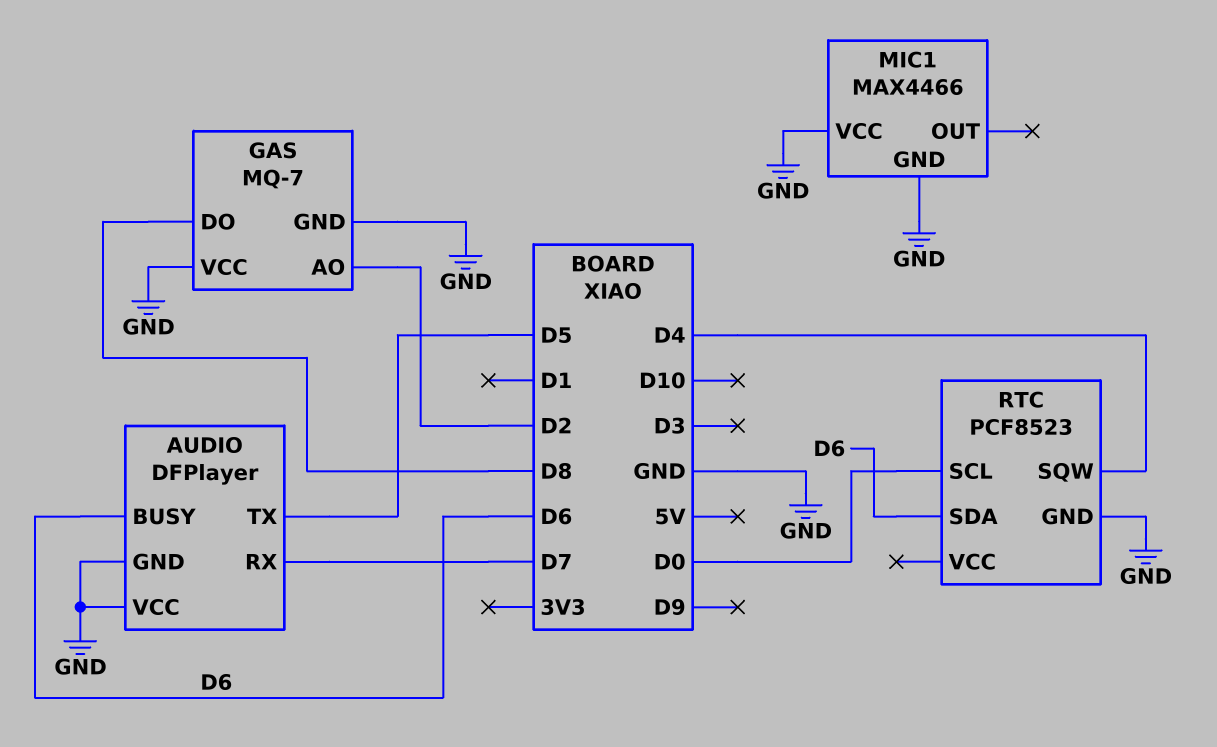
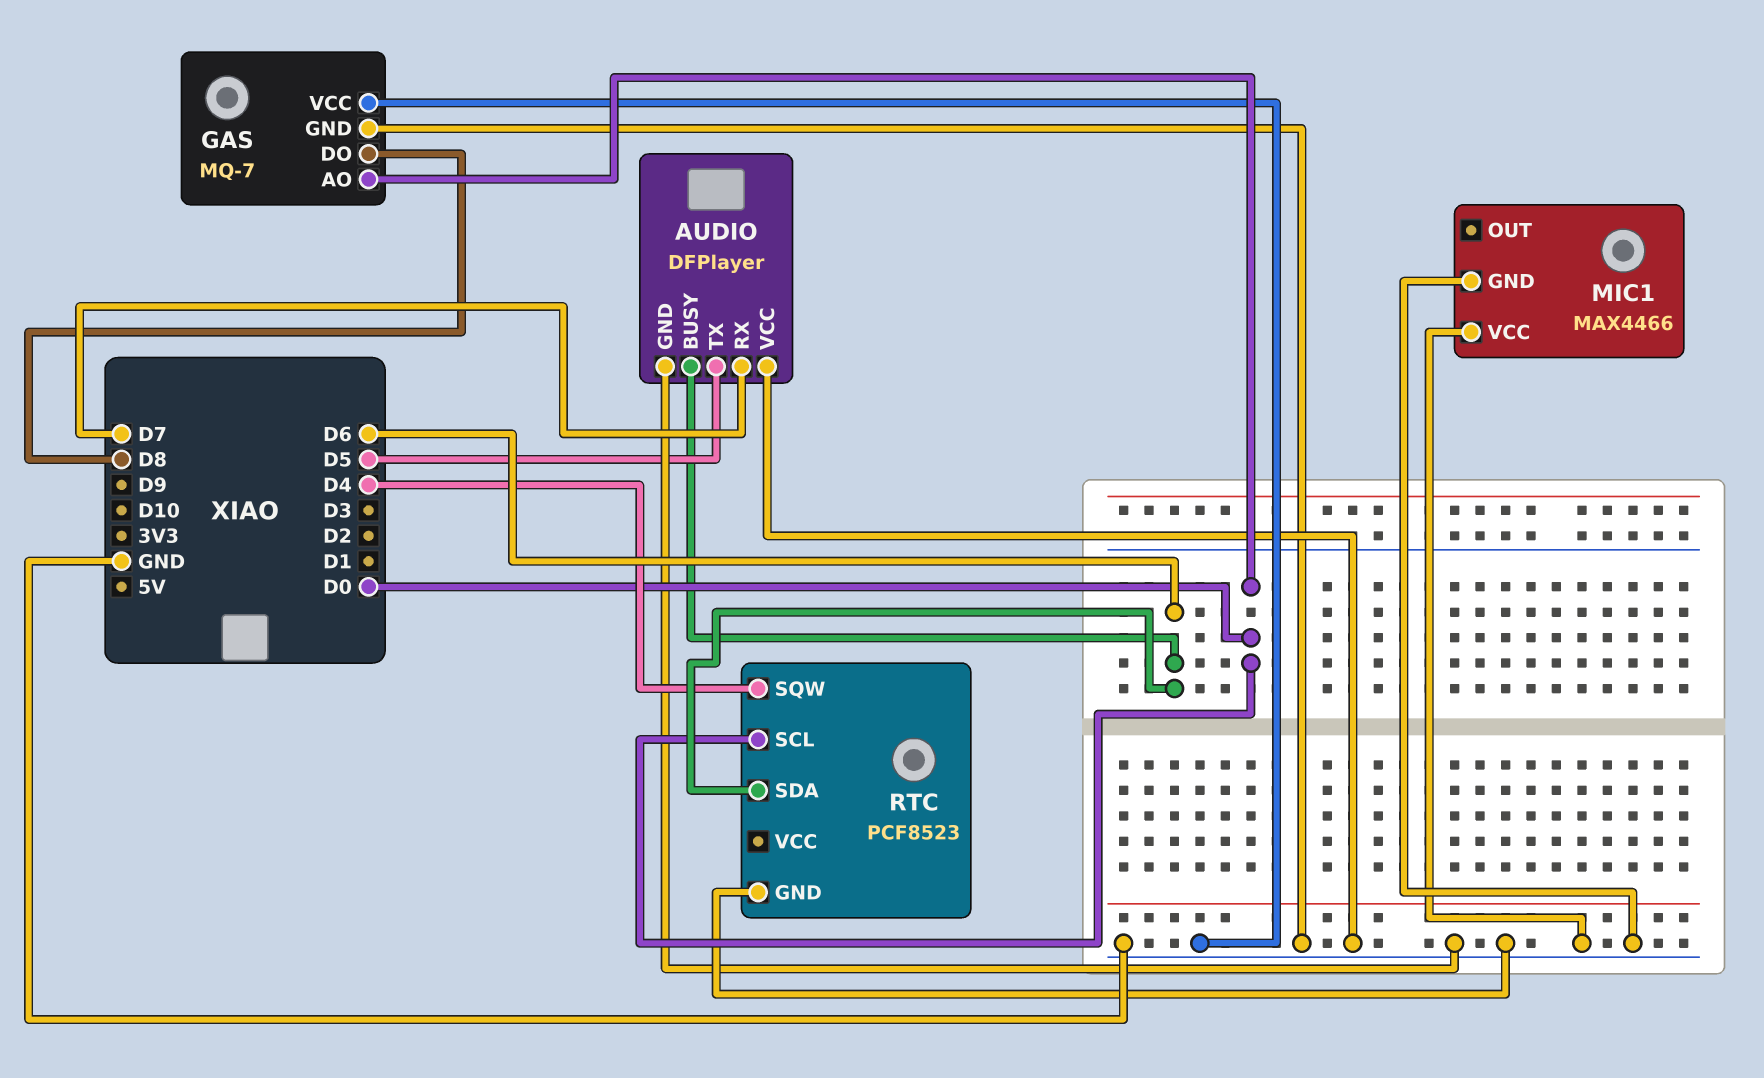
GAS pin AO: D2 -> D0

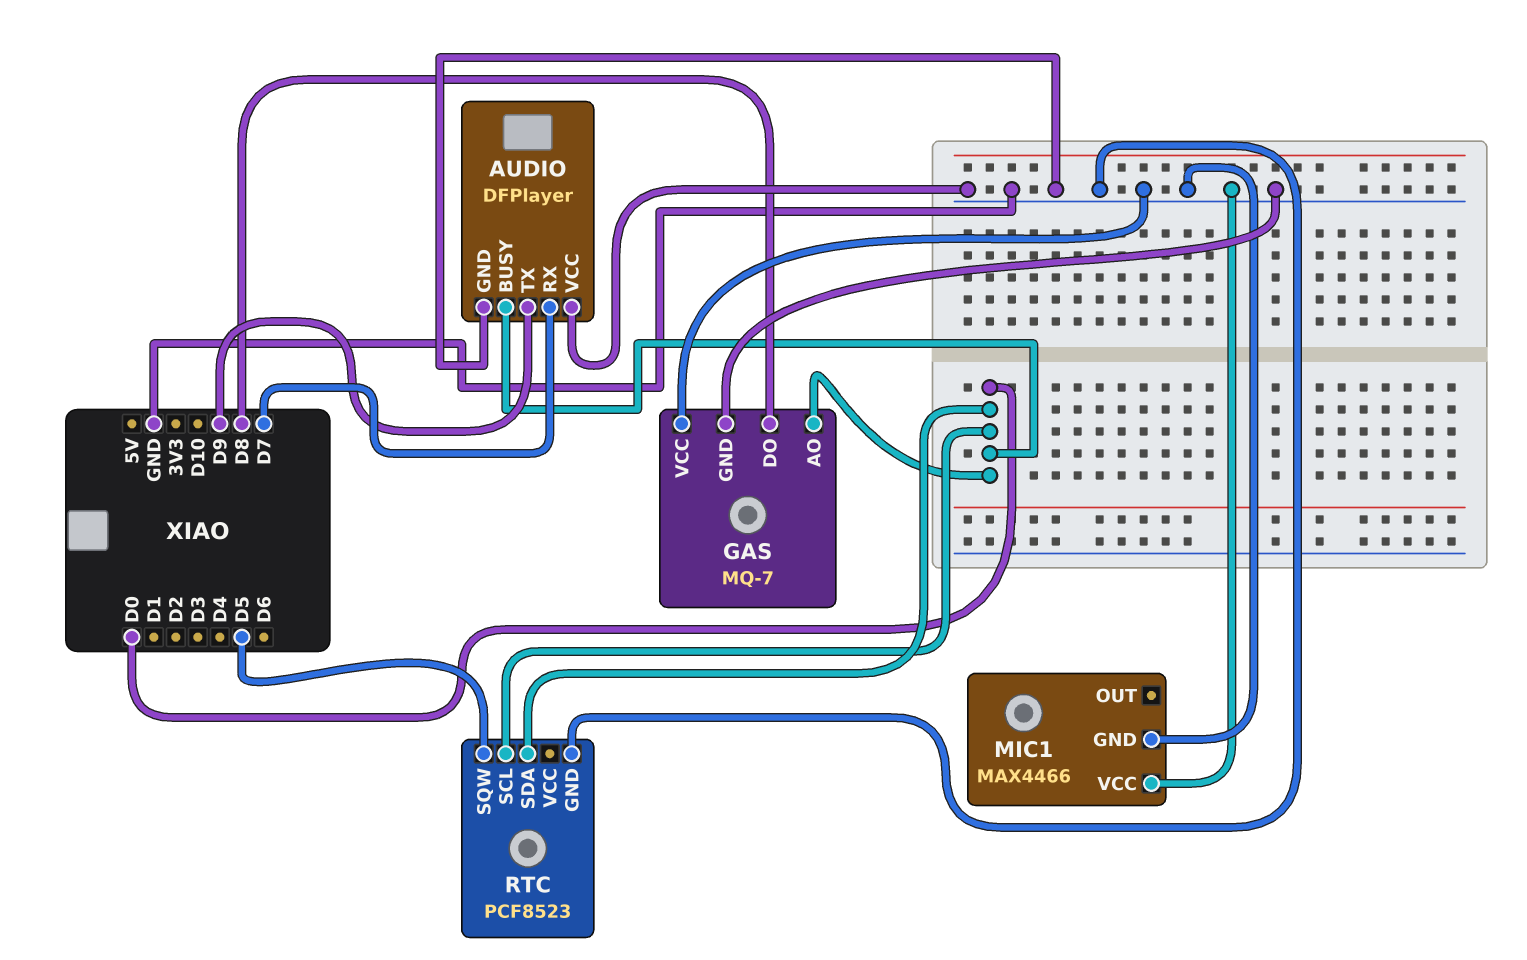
AUDIO pin BUSY: D6 -> D0
AUDIO pin TX: D5 -> D9
RTC pin SDA: D6 -> D0
RTC pin SQW: D4 -> D5

